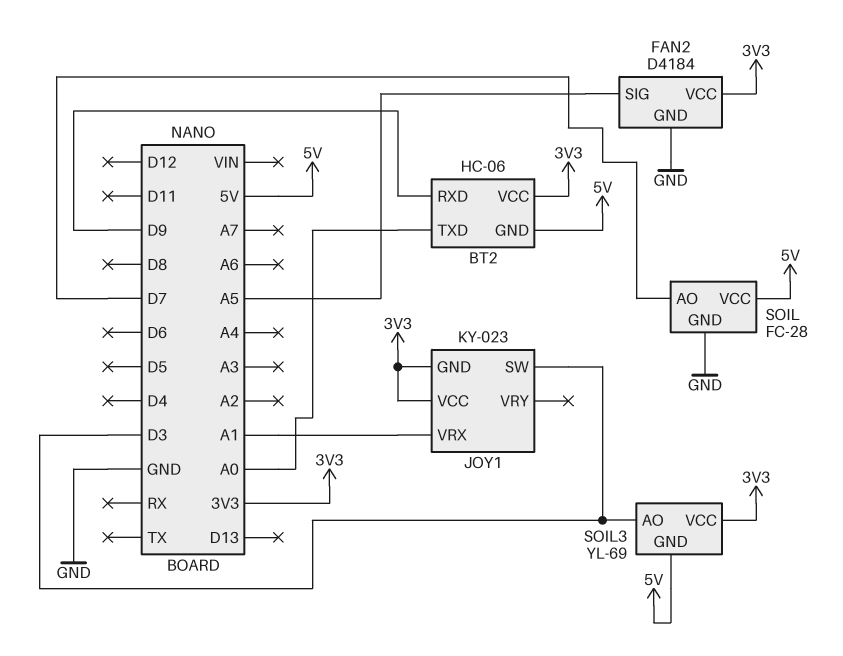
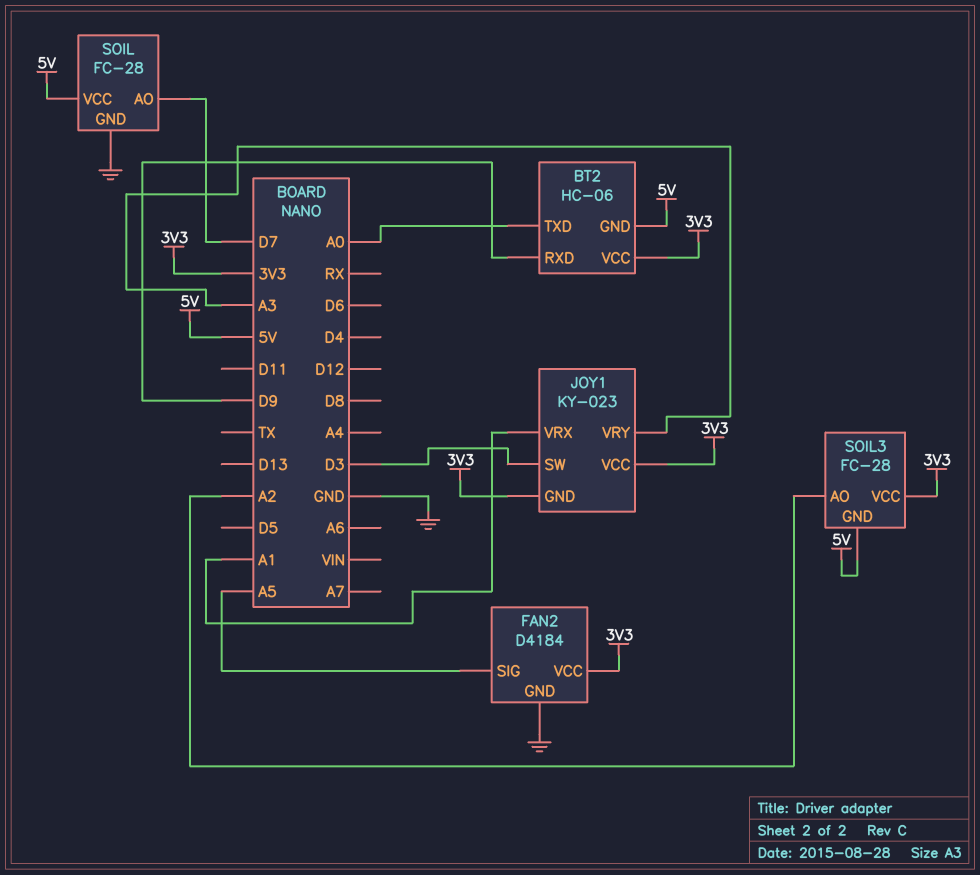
JOY1 pin VRY: none -> A3
SOIL3: YL-69 -> FC-28
SOIL3 pin AO: D3 -> A2

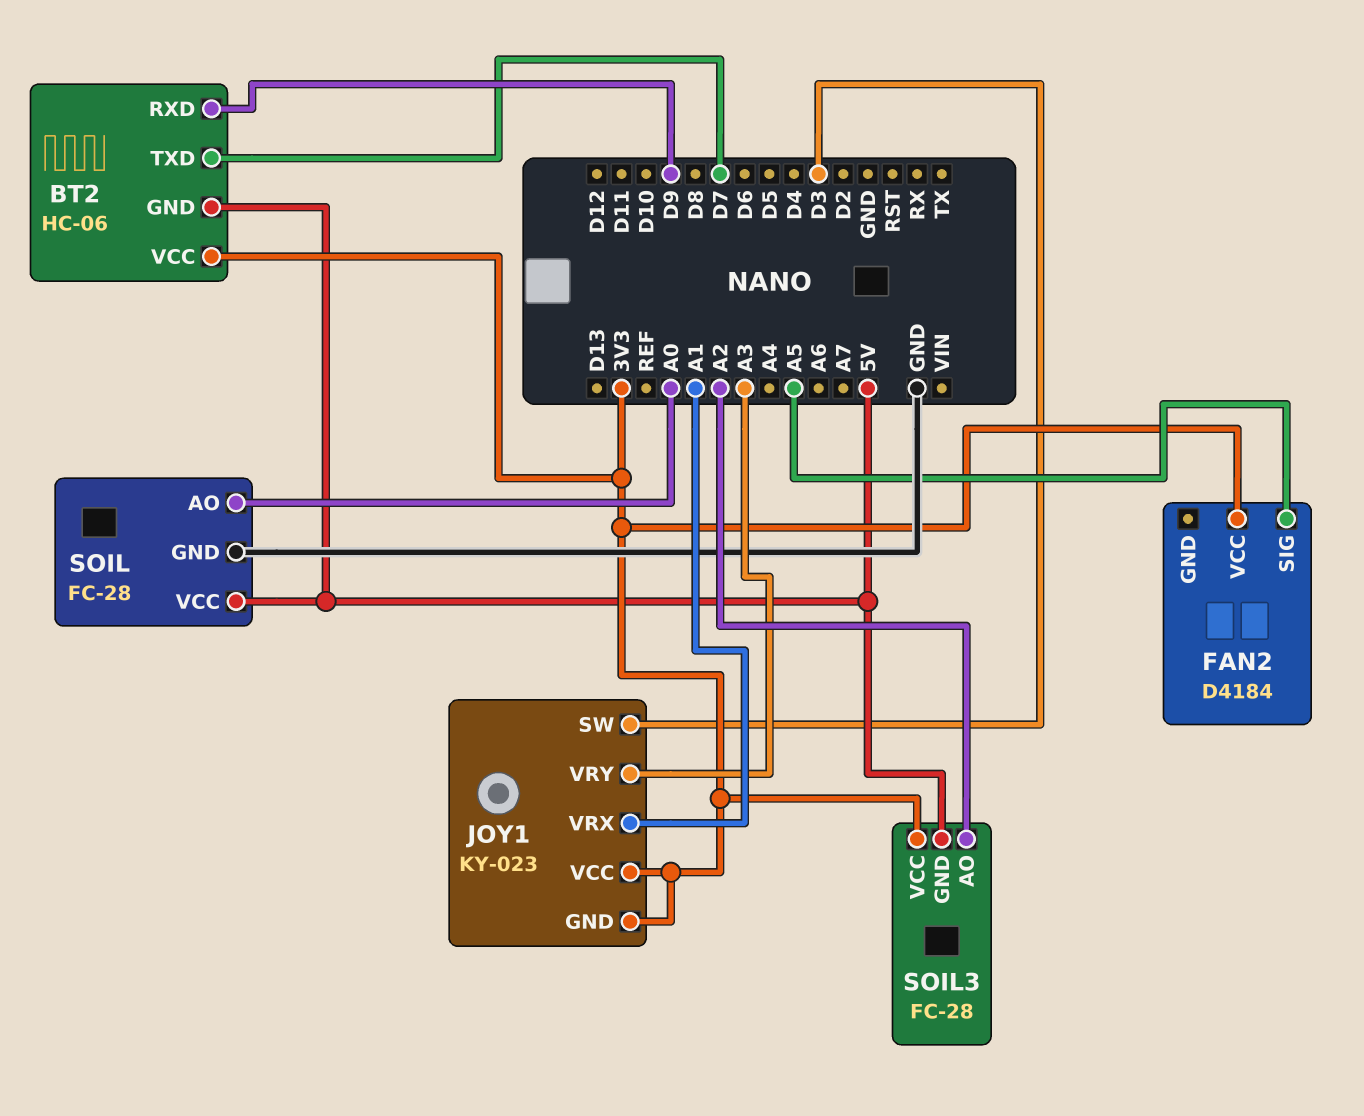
BT2 pin TXD: A0 -> D7
FAN2 pin GND: GND -> none
SOIL pin AO: D7 -> A0

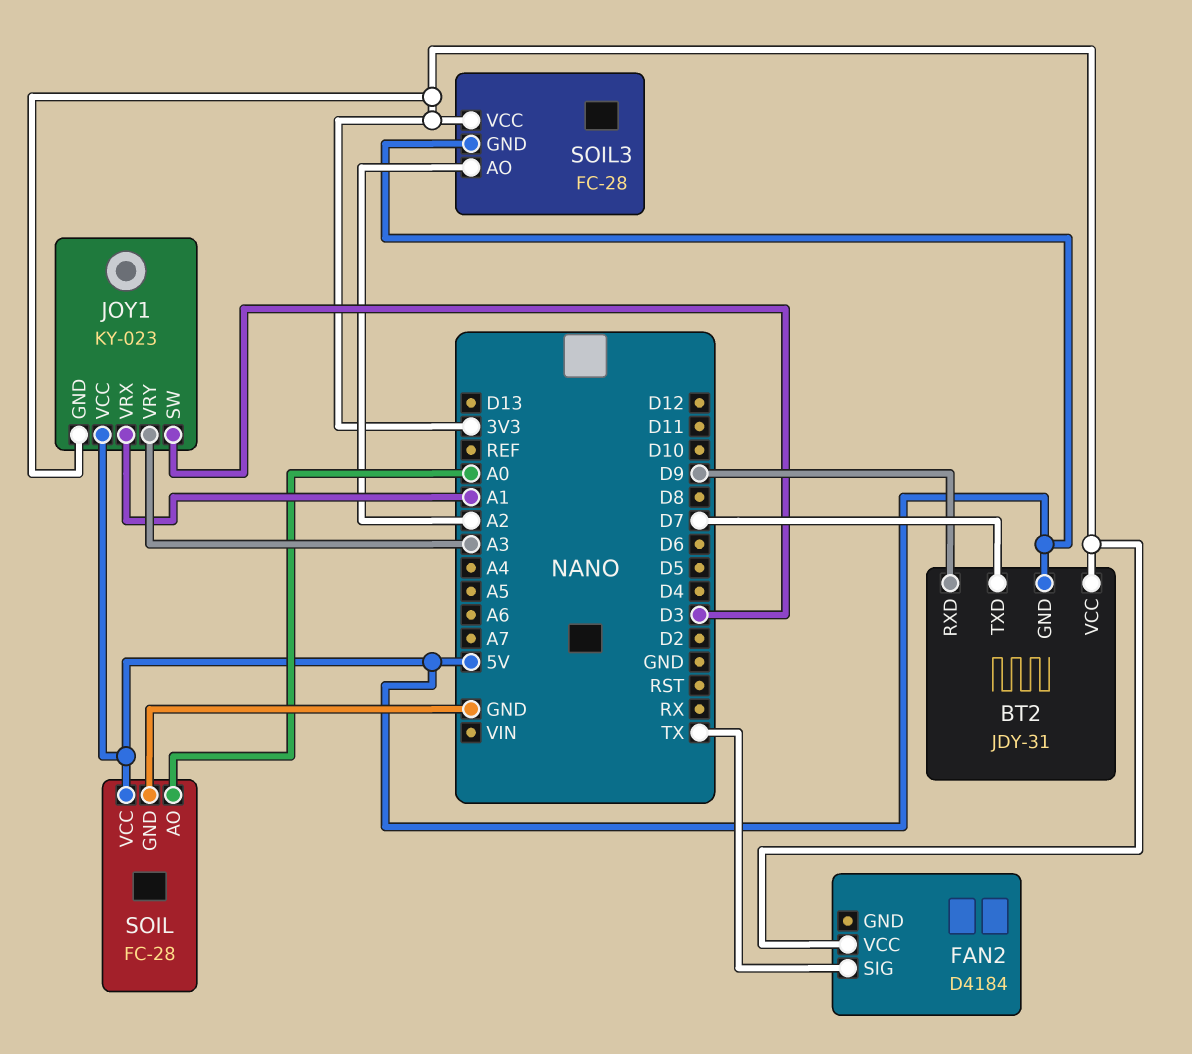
BT2: HC-06 -> JDY-31
FAN2 pin SIG: A5 -> TX
JOY1 pin VCC: 3V3 -> 5V

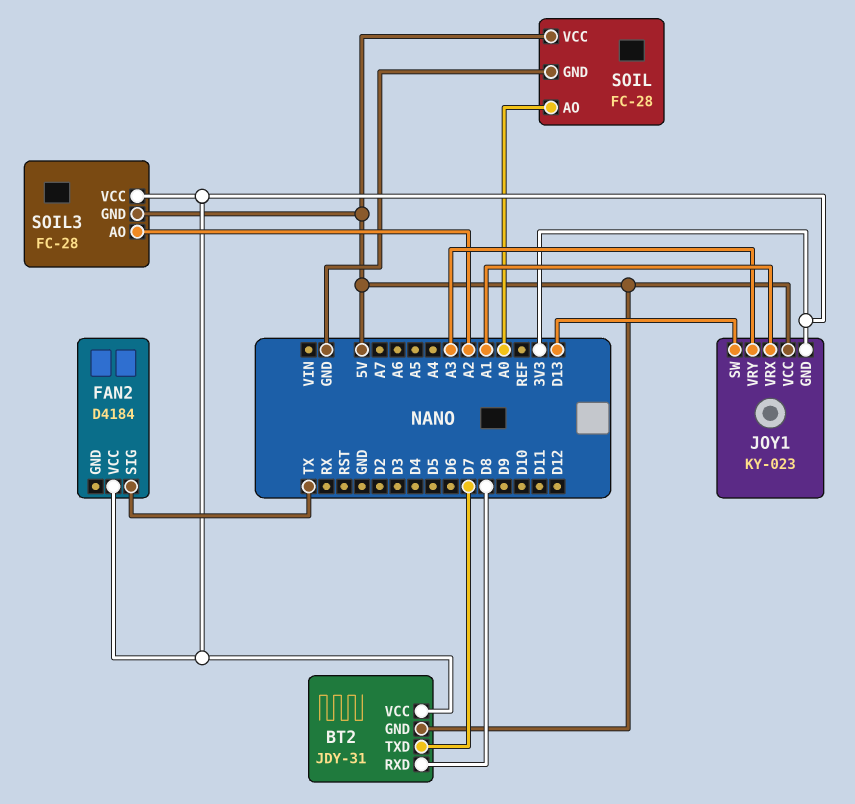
BT2 pin RXD: D9 -> D8
JOY1 pin SW: D3 -> D13

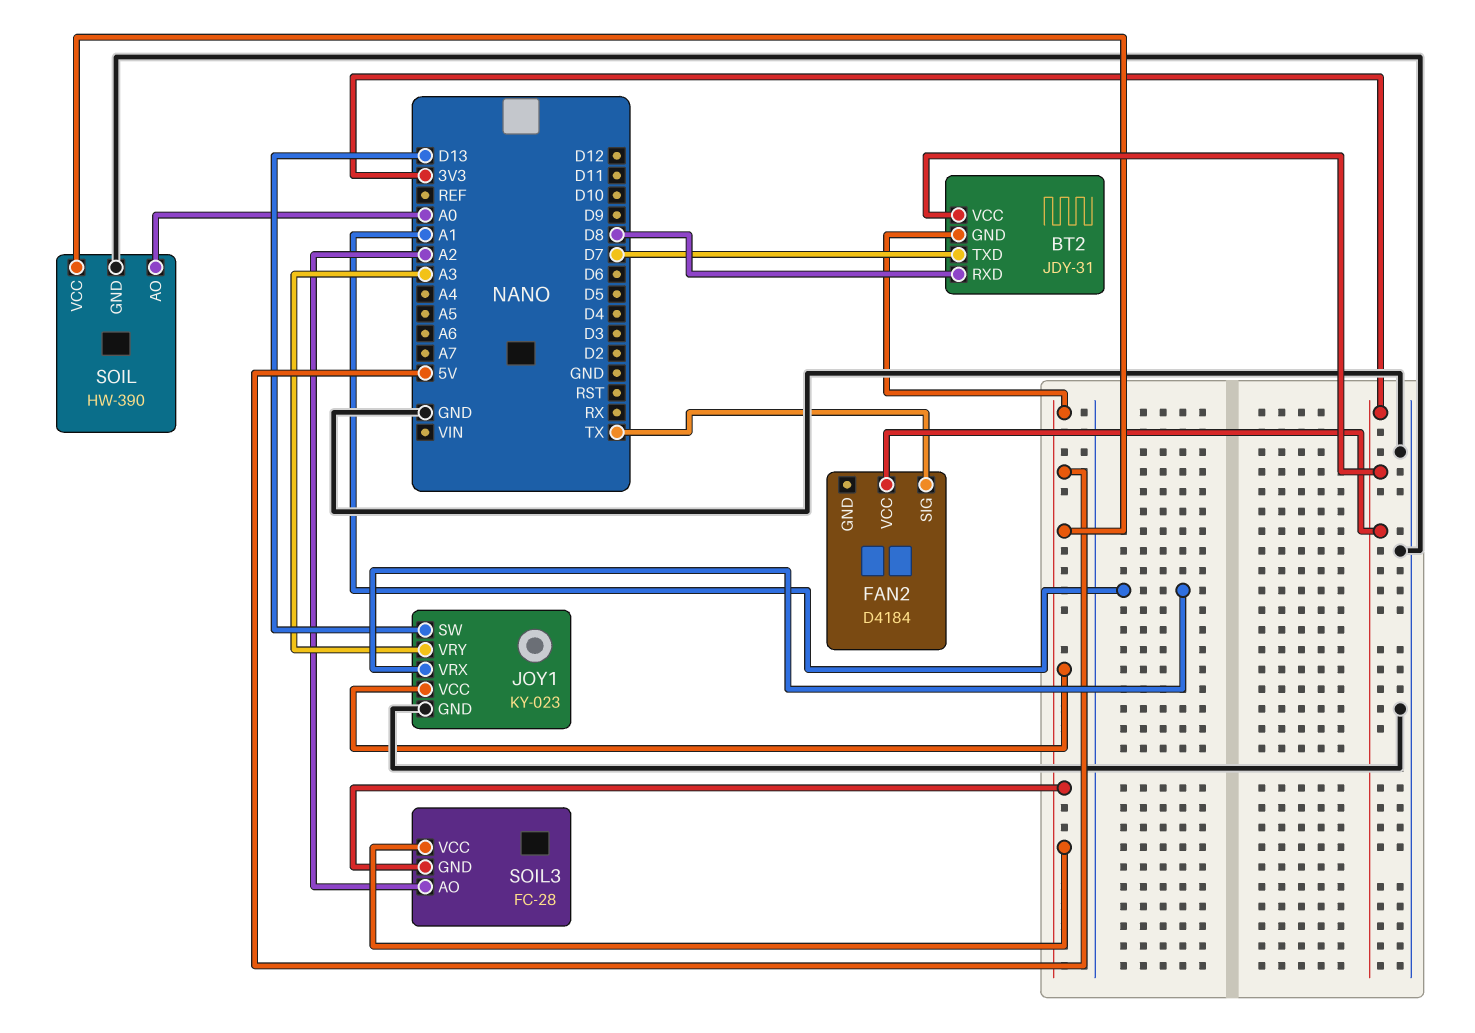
JOY1 pin GND: 3V3 -> GND
SOIL: FC-28 -> HW-390
SOIL3 pin VCC: 3V3 -> 5V

